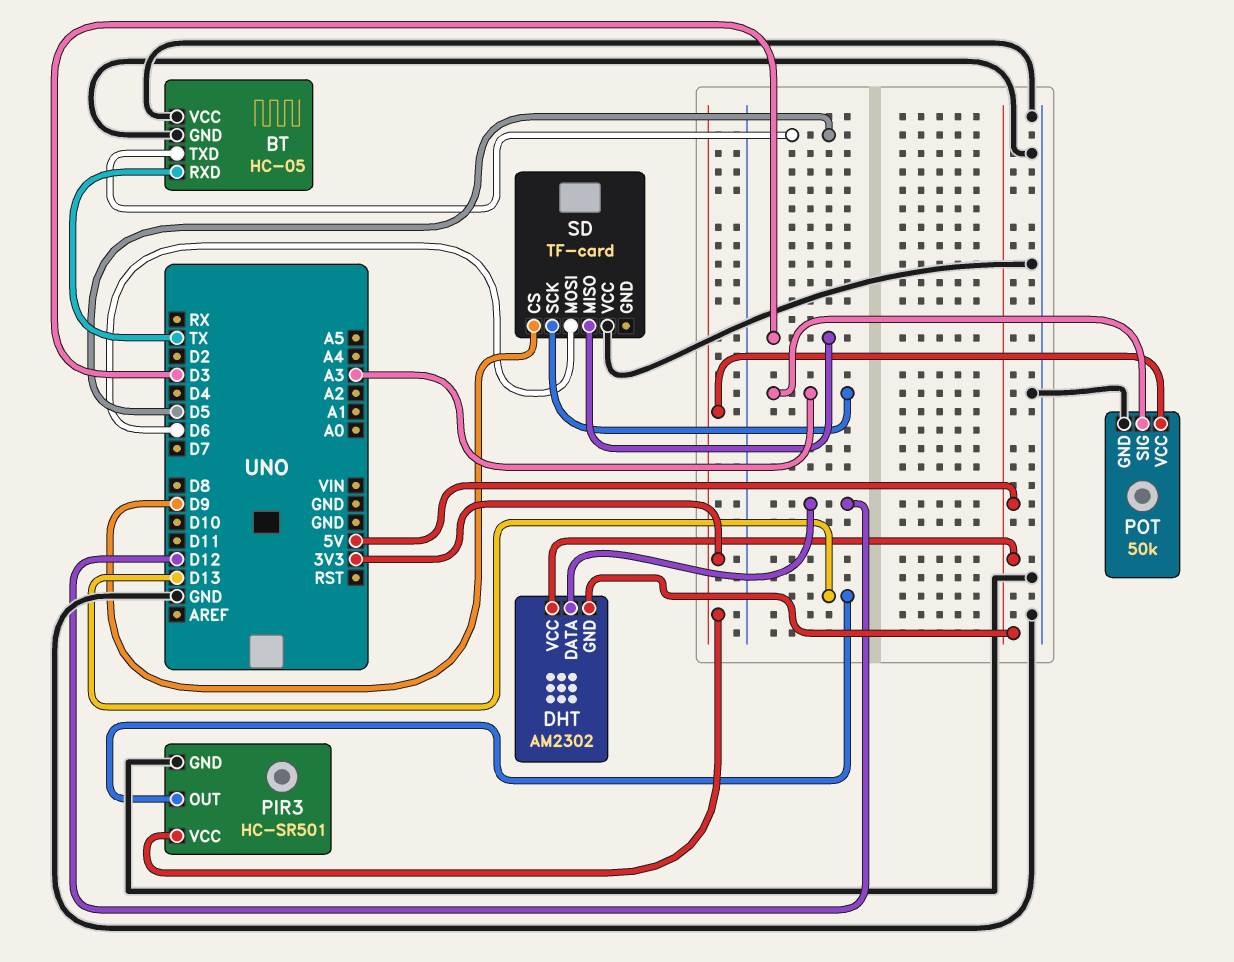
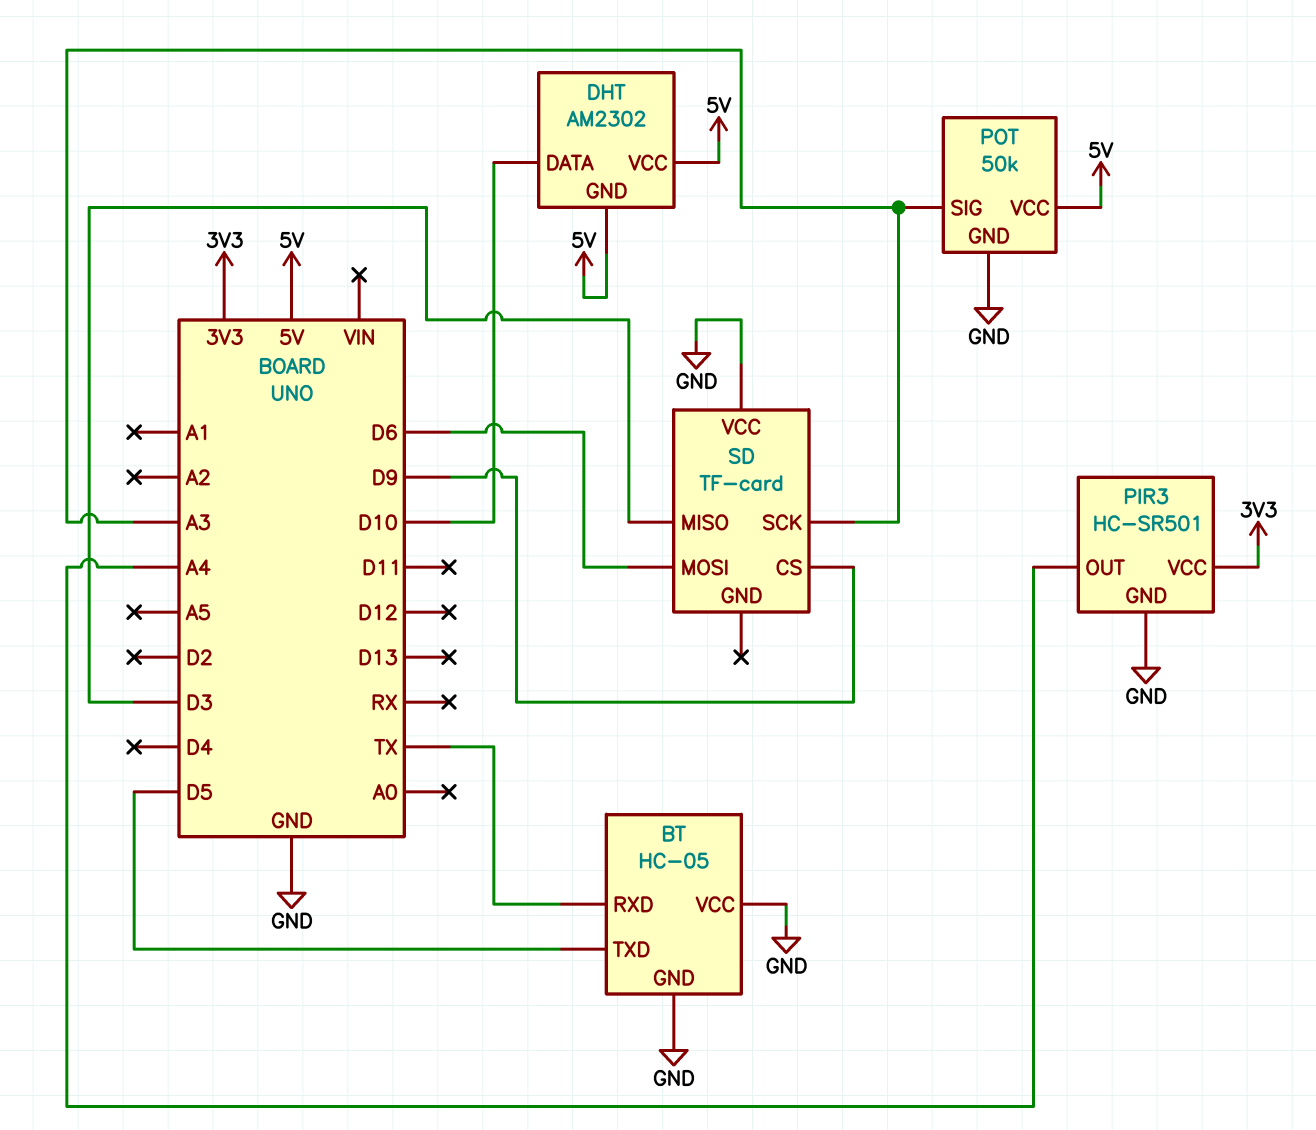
DHT pin DATA: D12 -> D10
PIR3 pin OUT: D13 -> A4
POT pin VCC: 3V3 -> 5V

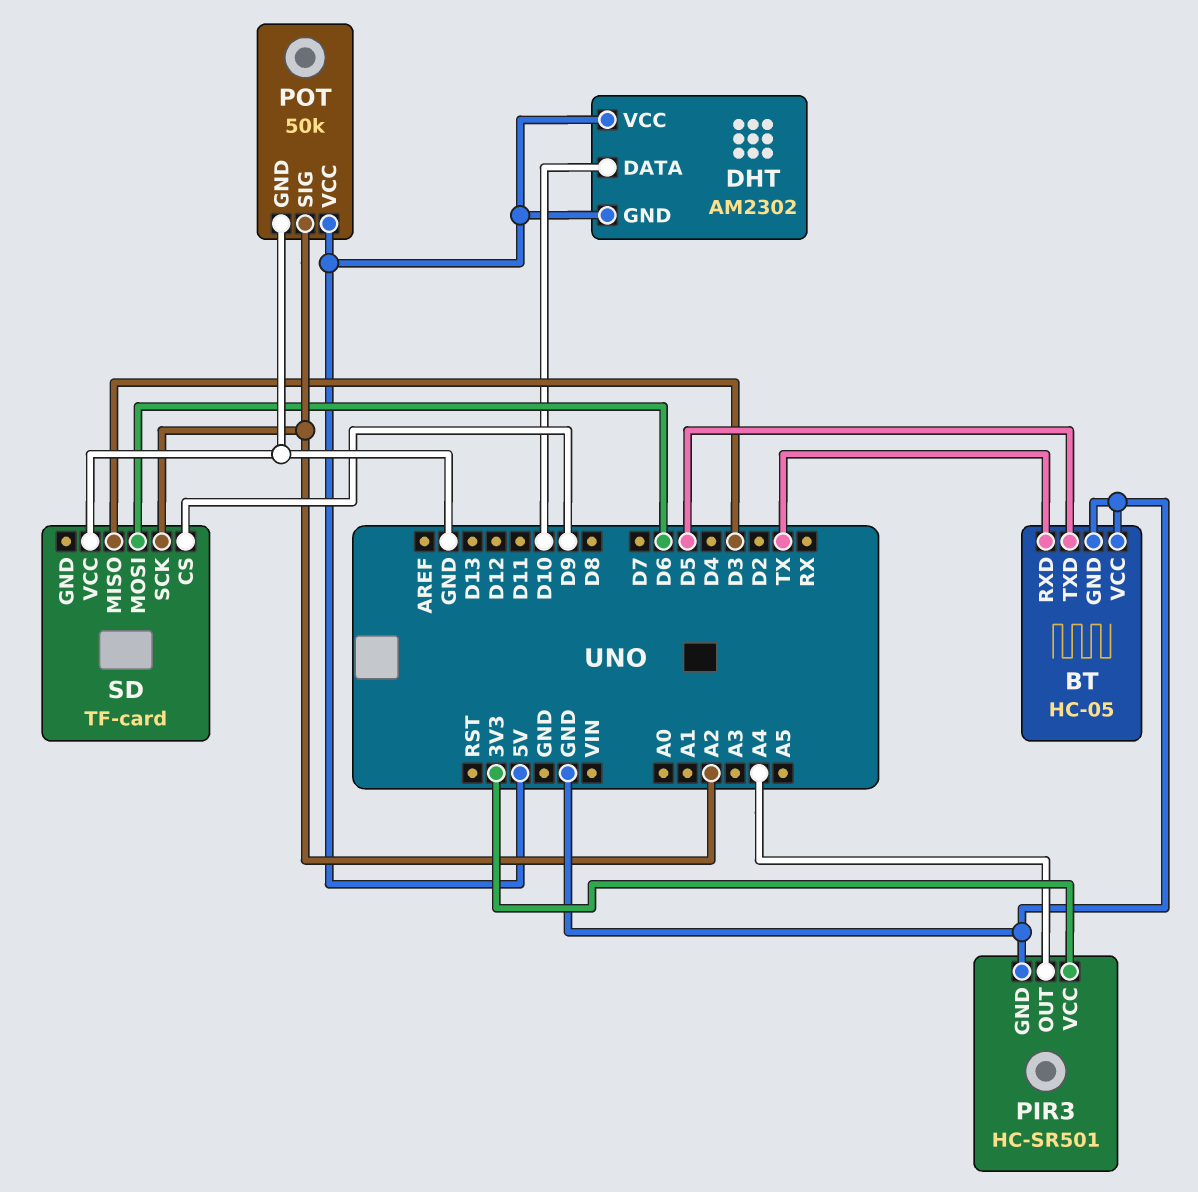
POT pin SIG: A3 -> A2
SD pin SCK: A3 -> A2

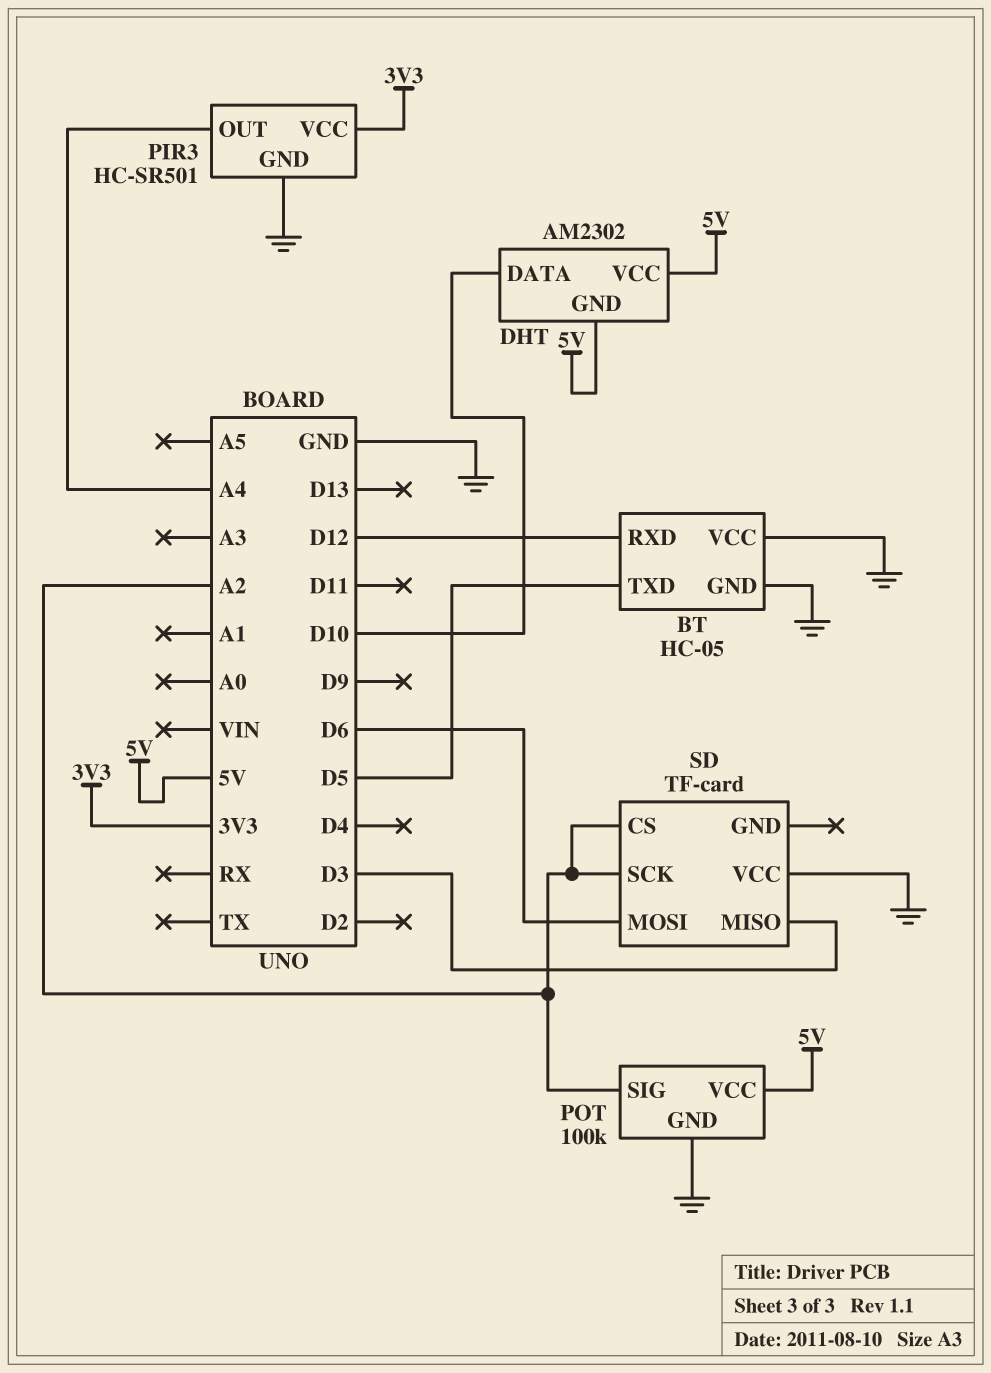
BT pin RXD: TX -> D12
POT: 50k -> 100k
SD pin CS: D9 -> A2

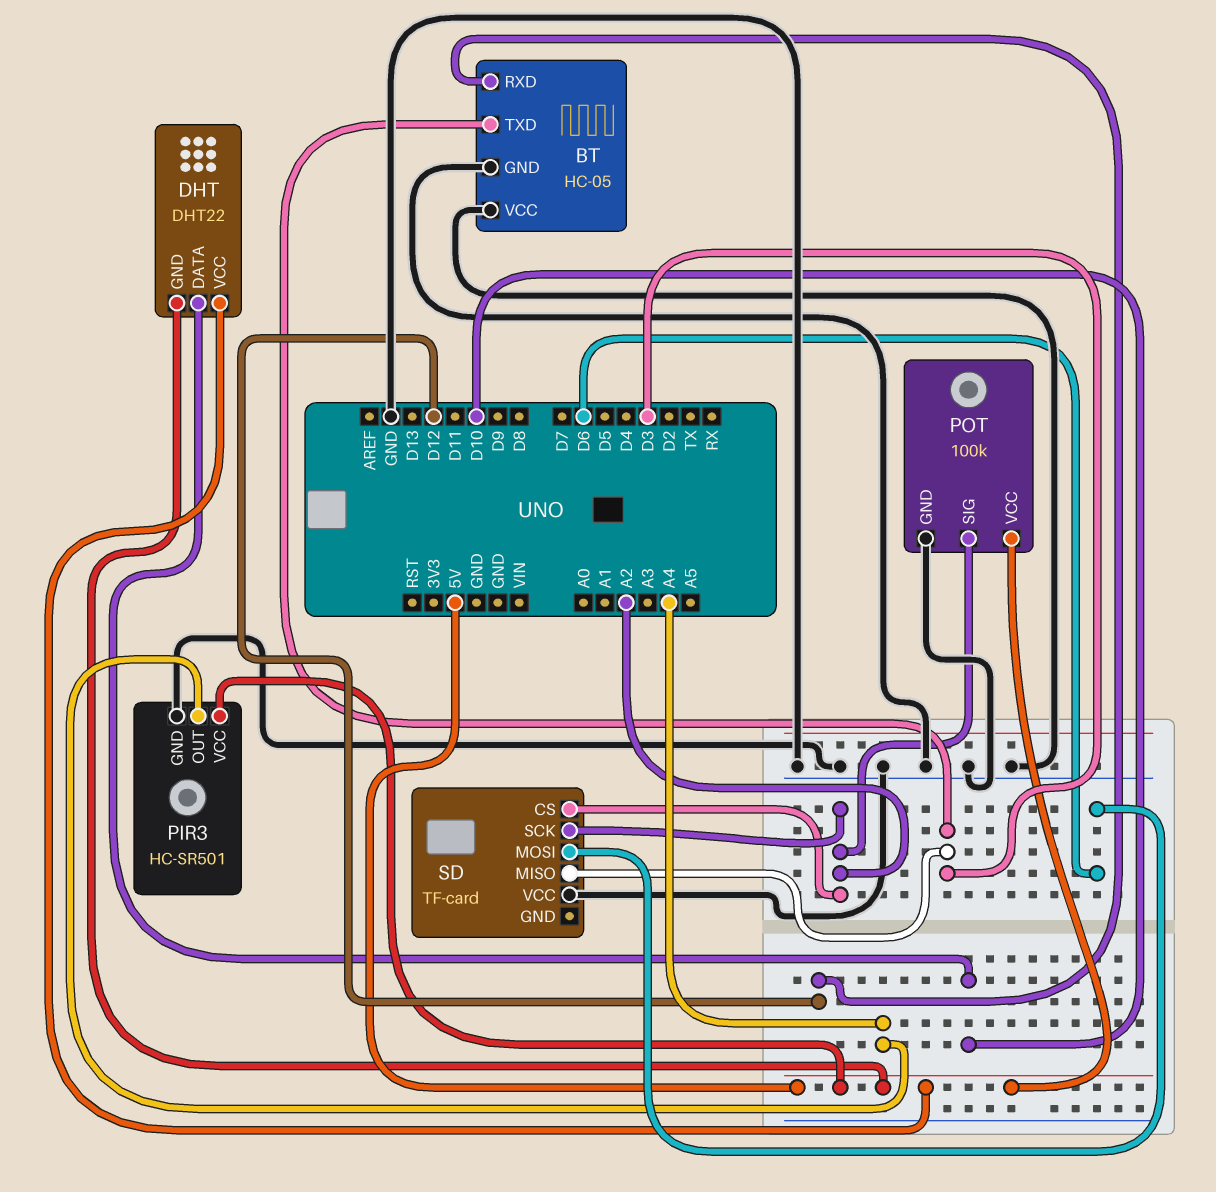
BT pin TXD: D5 -> D3
DHT: AM2302 -> DHT22
PIR3 pin VCC: 3V3 -> 5V

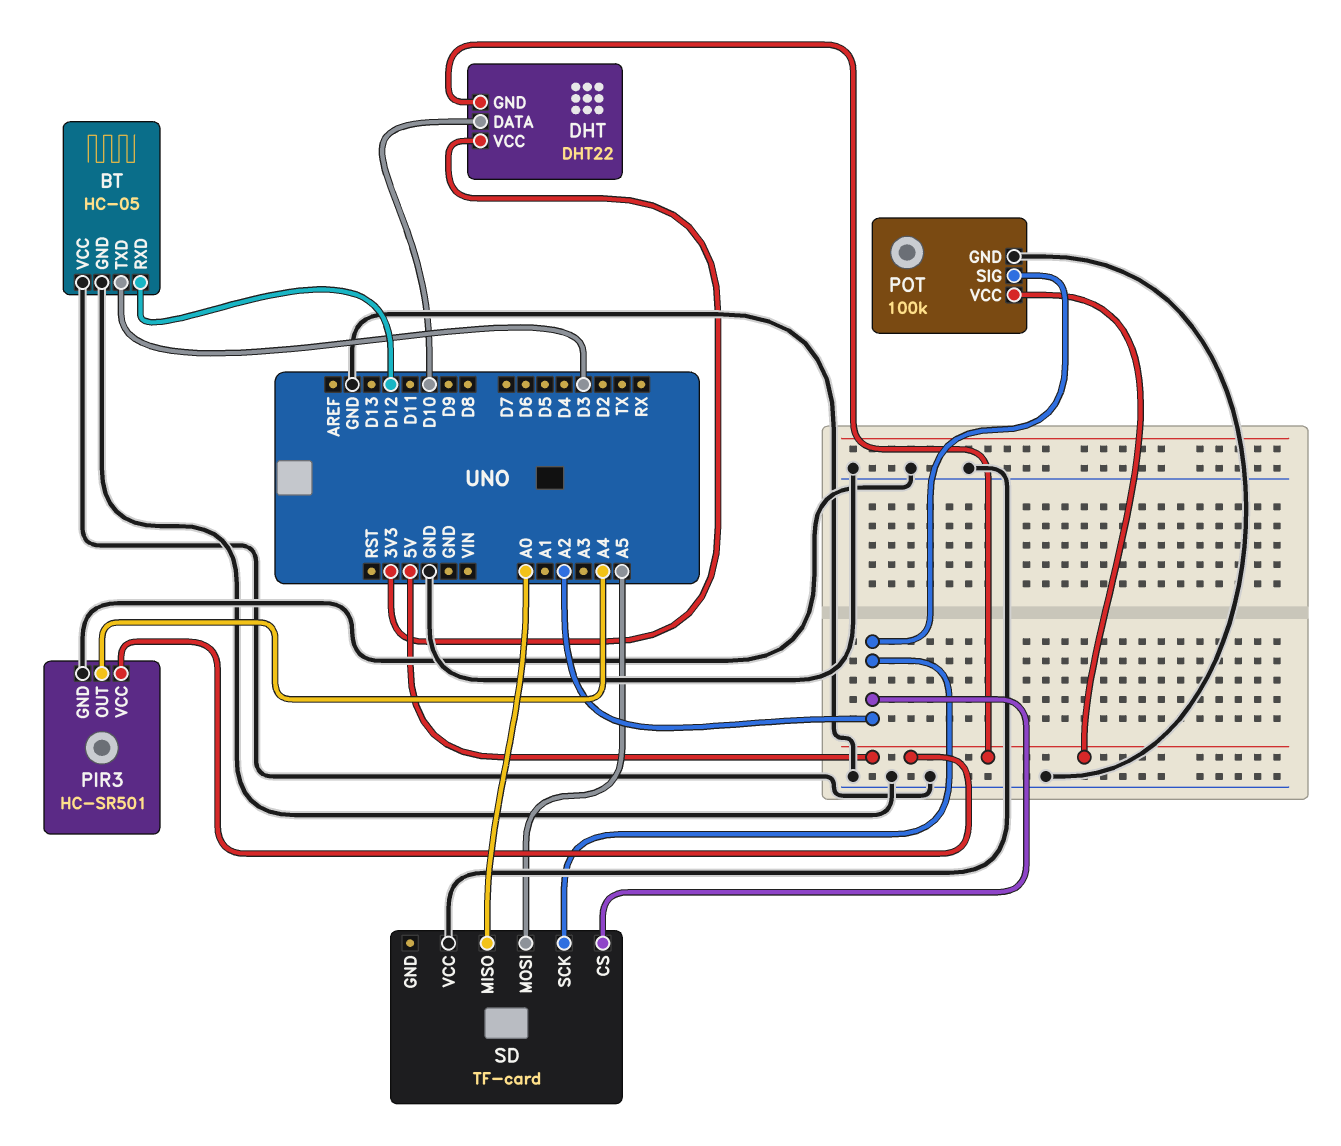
DHT pin VCC: 5V -> 3V3
SD pin MISO: D3 -> A0
SD pin MOSI: D6 -> A5

